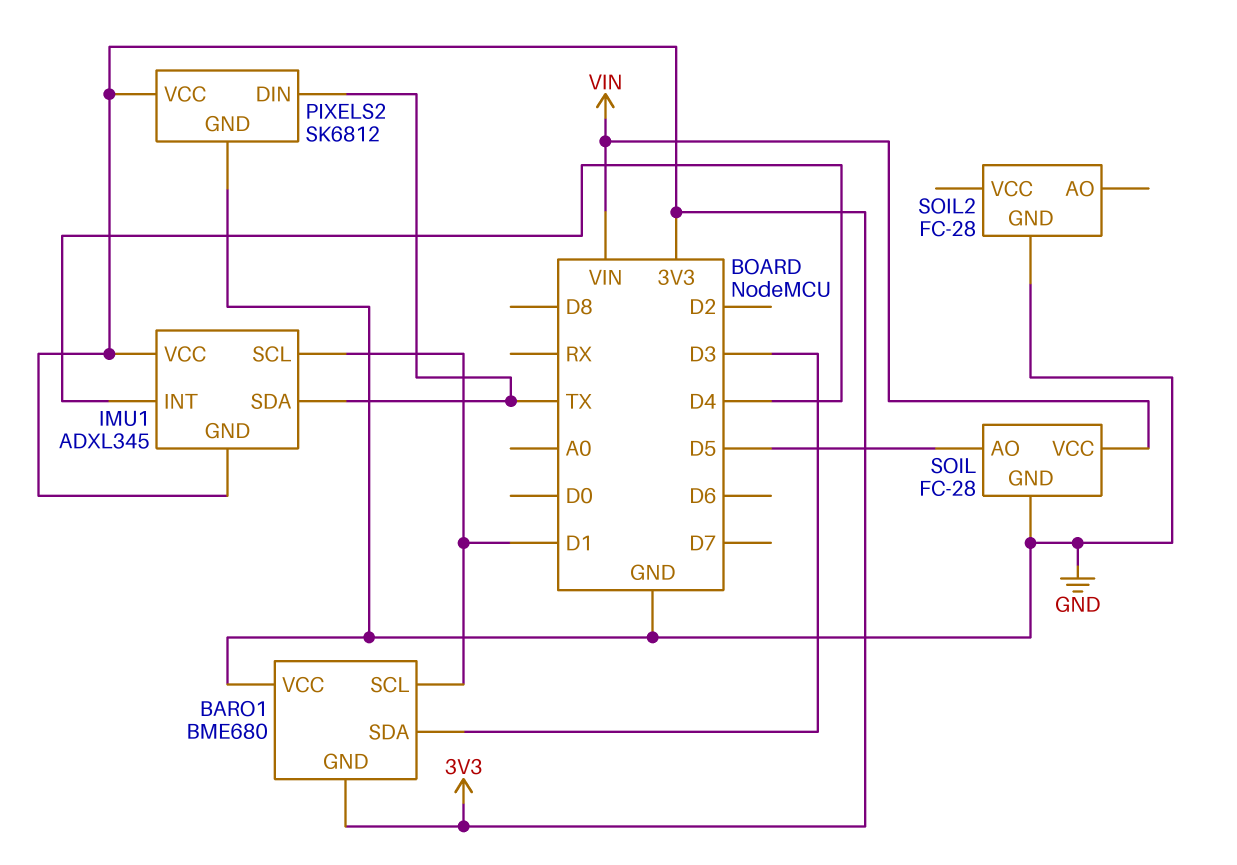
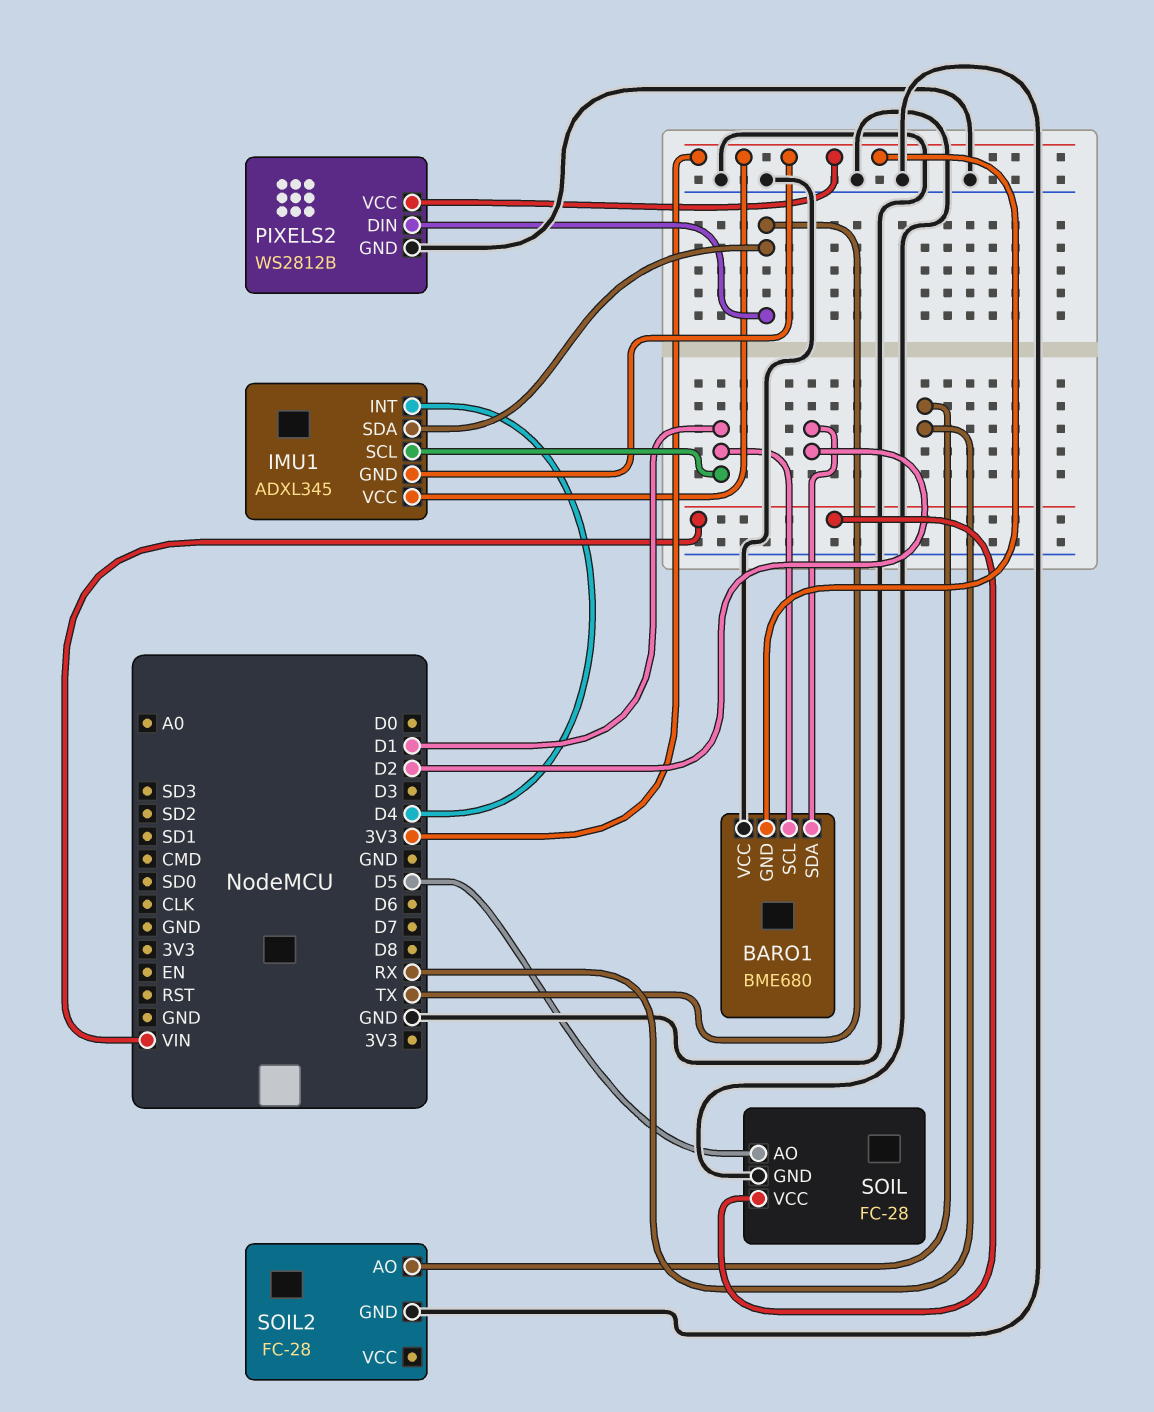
BARO1 pin SDA: D3 -> D2
PIXELS2: SK6812 -> WS2812B
SOIL2 pin AO: none -> RX

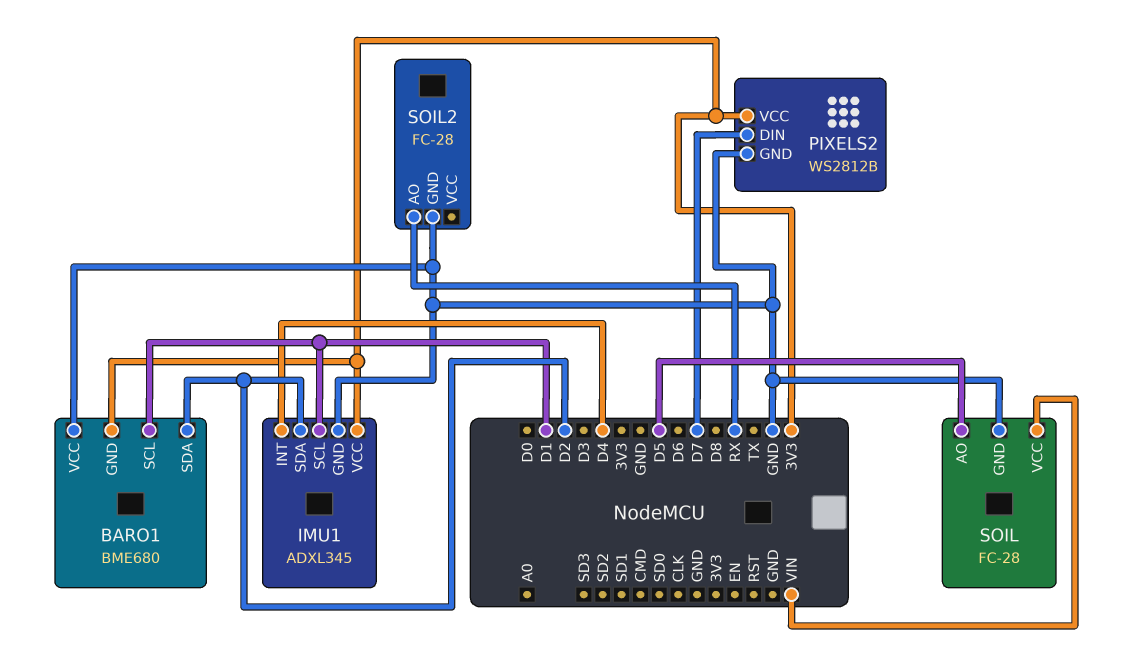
IMU1 pin GND: 3V3 -> GND
IMU1 pin SDA: TX -> D2
PIXELS2 pin DIN: TX -> D7

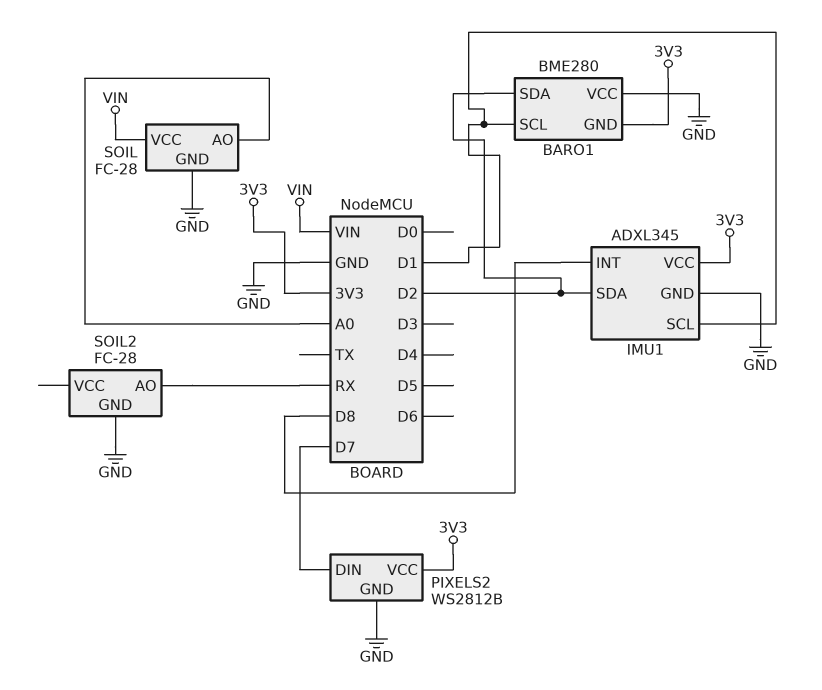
BARO1: BME680 -> BME280
IMU1 pin INT: D4 -> D8
SOIL pin AO: D5 -> A0

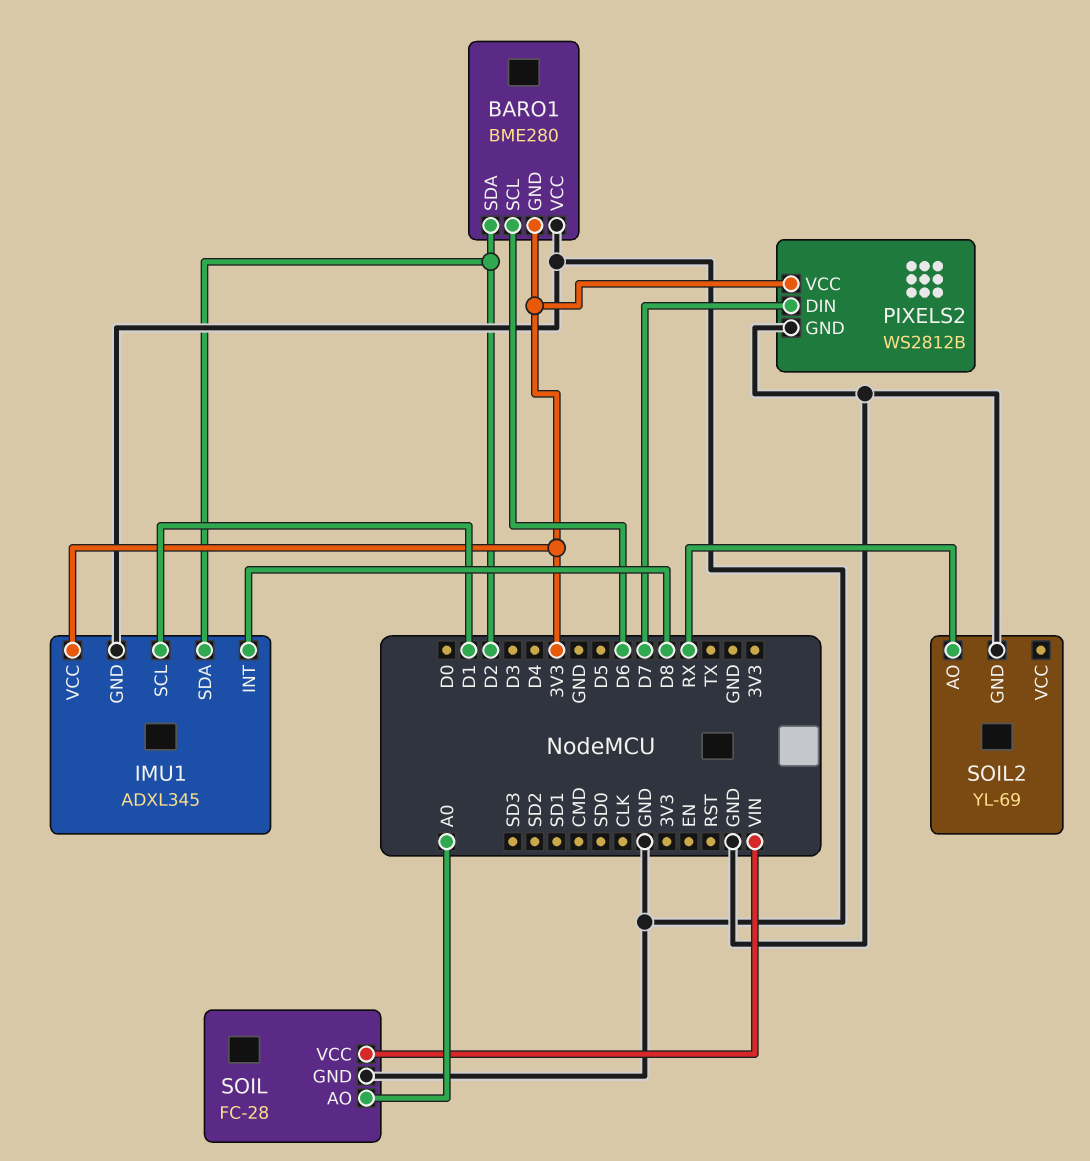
BARO1 pin SCL: D1 -> D6
SOIL2: FC-28 -> YL-69

